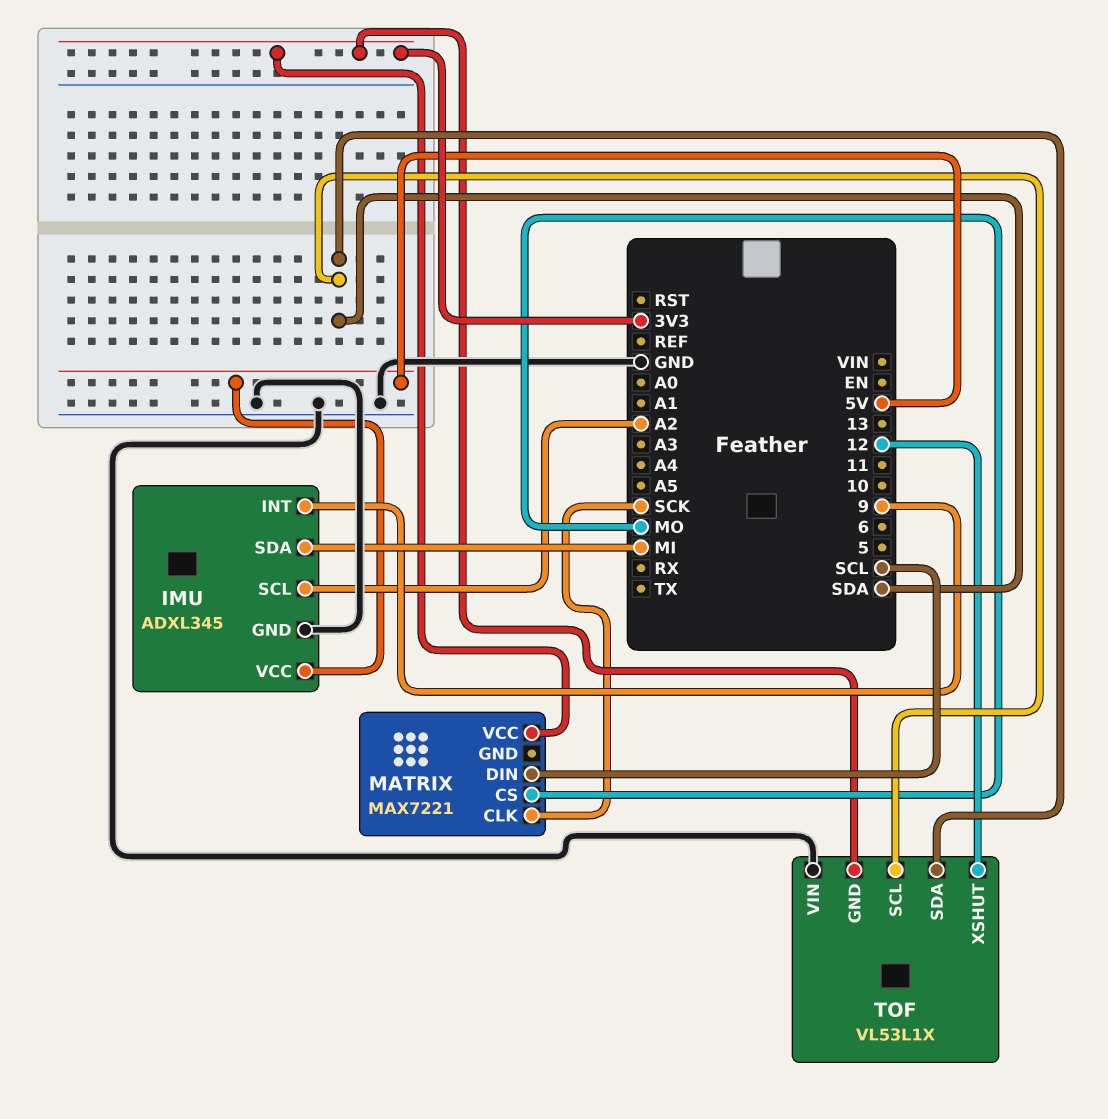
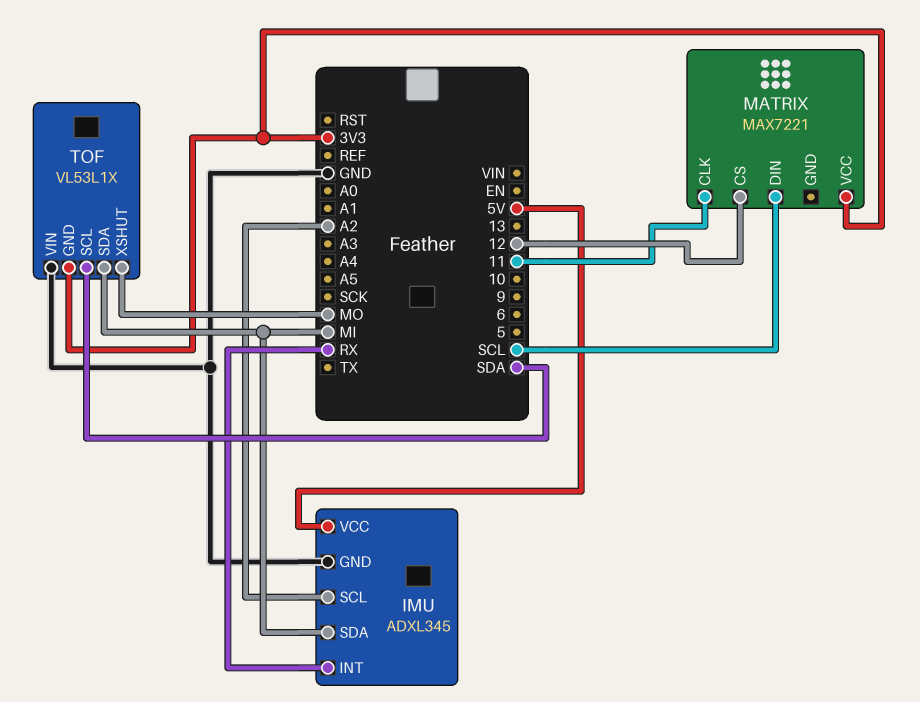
IMU pin INT: 9 -> RX
MATRIX pin CLK: SCK -> 11
MATRIX pin CS: MO -> 12
TOF pin SDA: SDA -> MI
TOF pin XSHUT: 12 -> MO

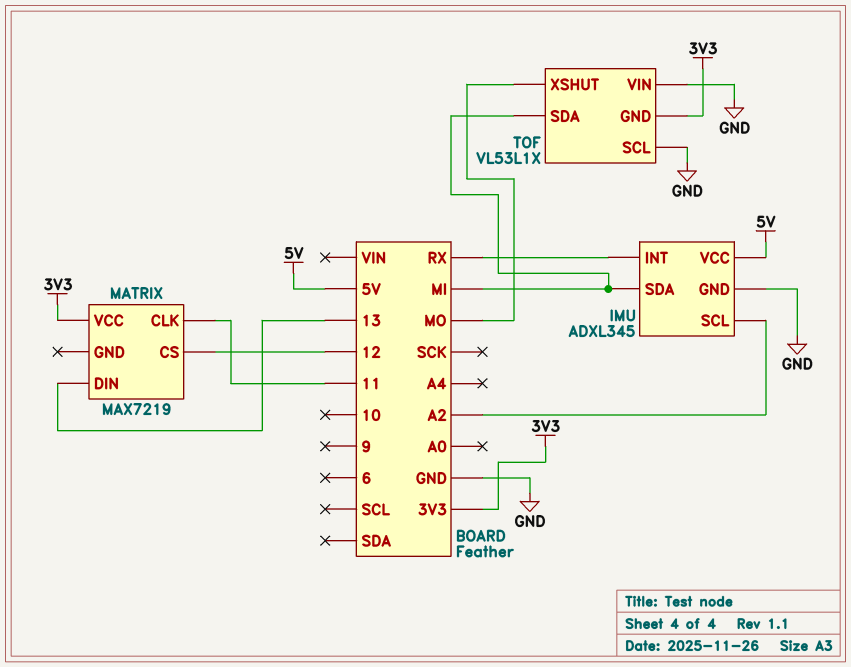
MATRIX: MAX7221 -> MAX7219
MATRIX pin DIN: SCL -> 13
TOF pin SCL: SDA -> GND

